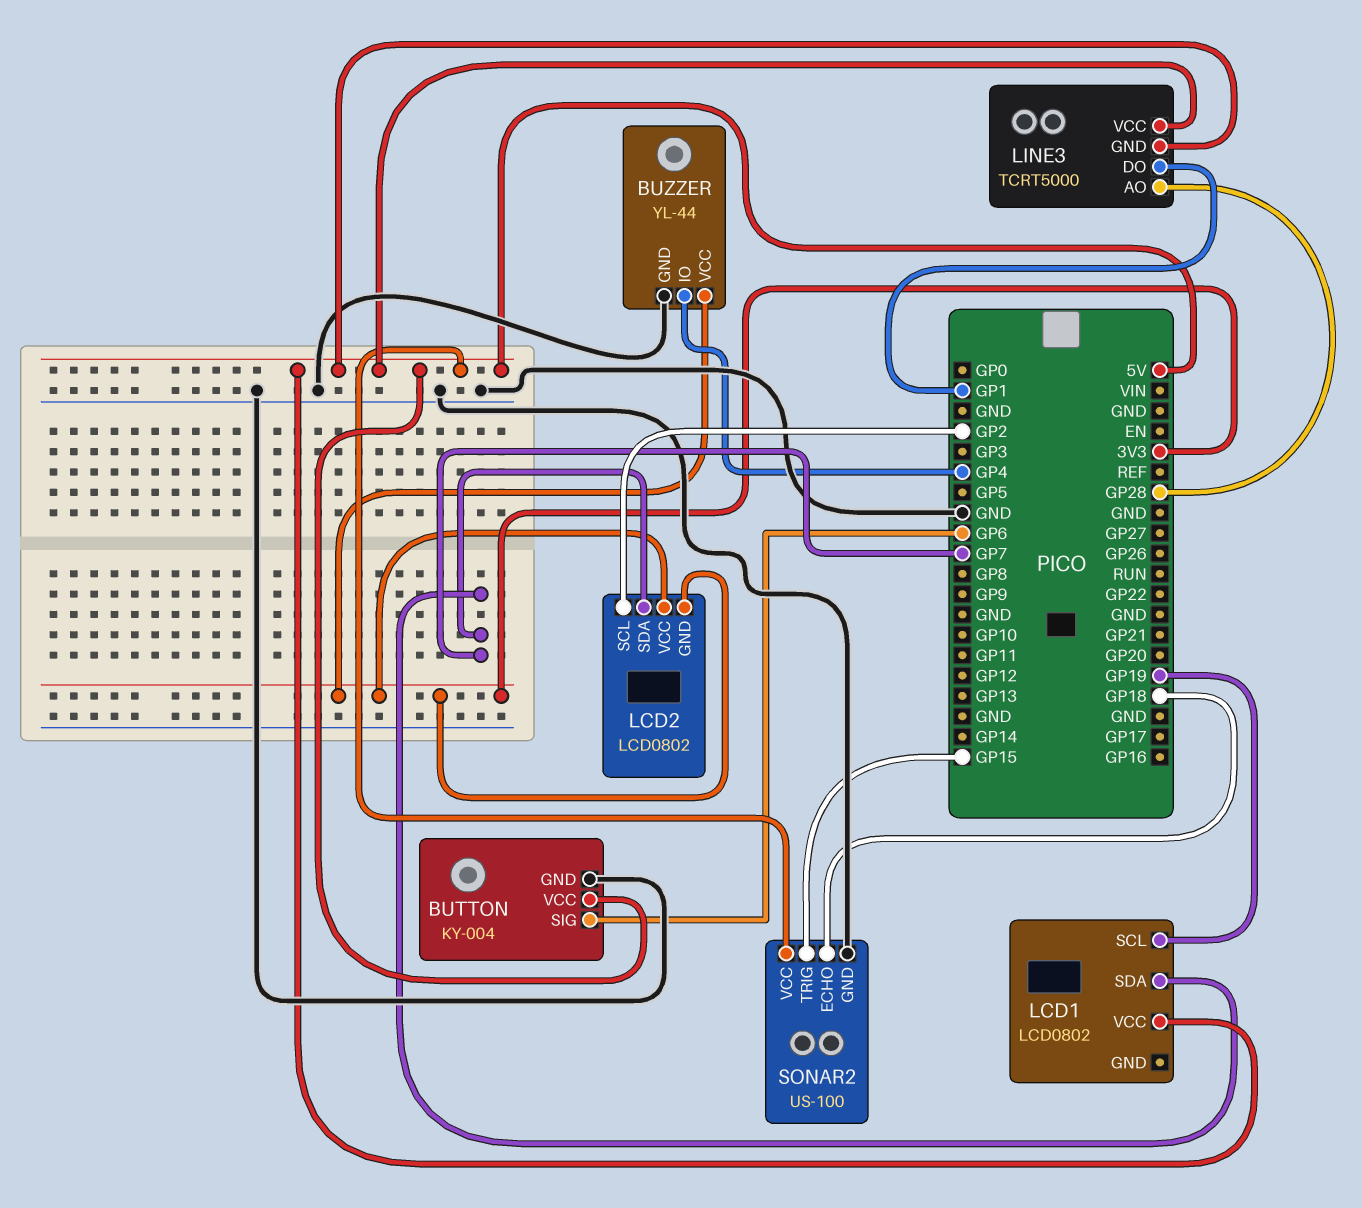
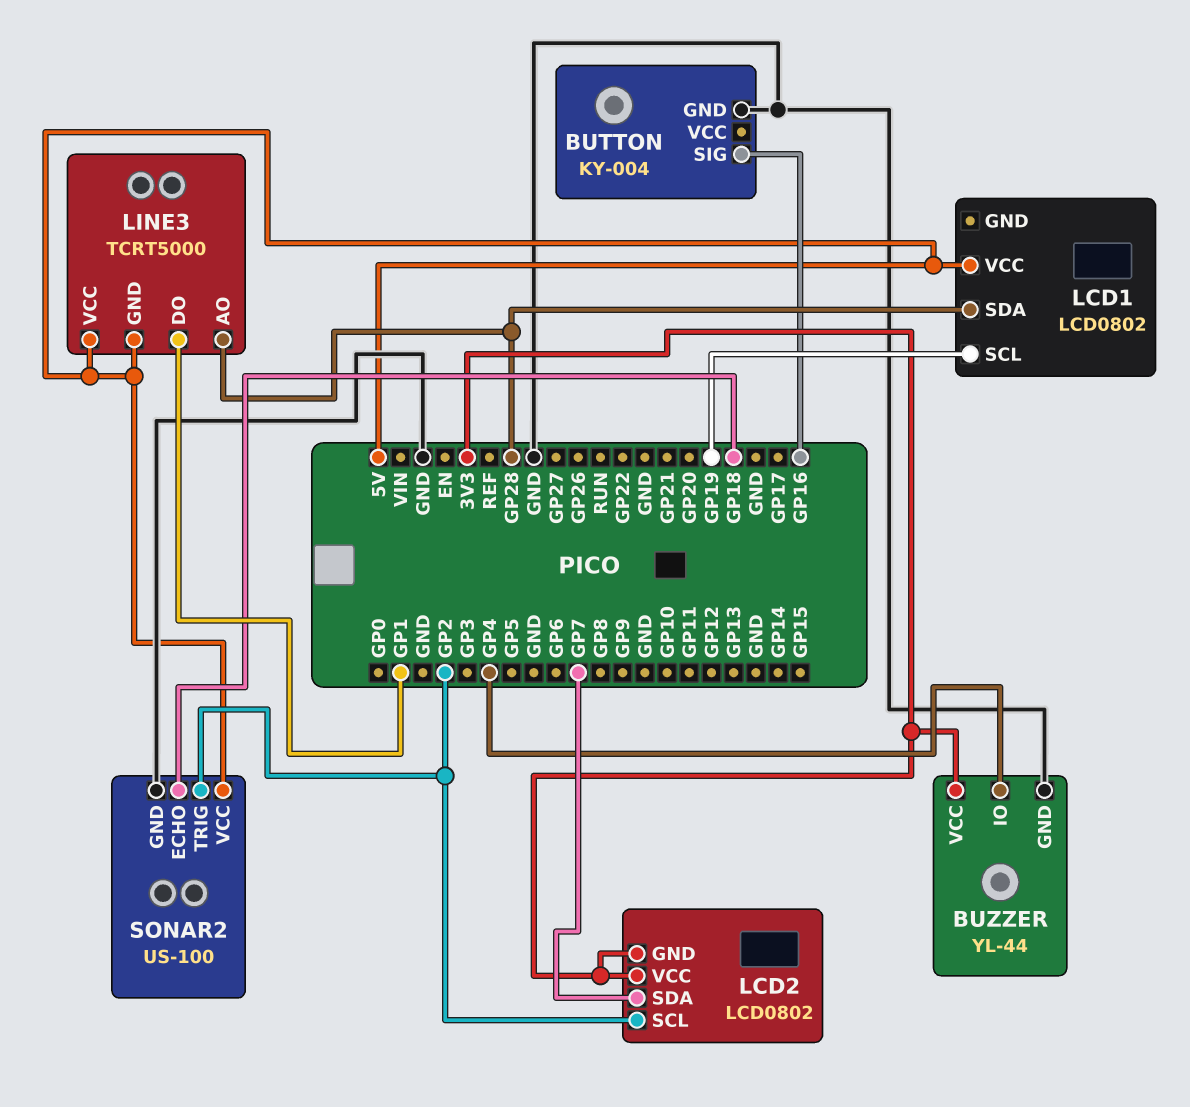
BUTTON pin SIG: GP6 -> GP16
BUTTON pin VCC: 5V -> none
LCD1 pin SDA: GP7 -> GP28
SONAR2 pin TRIG: GP15 -> GP2

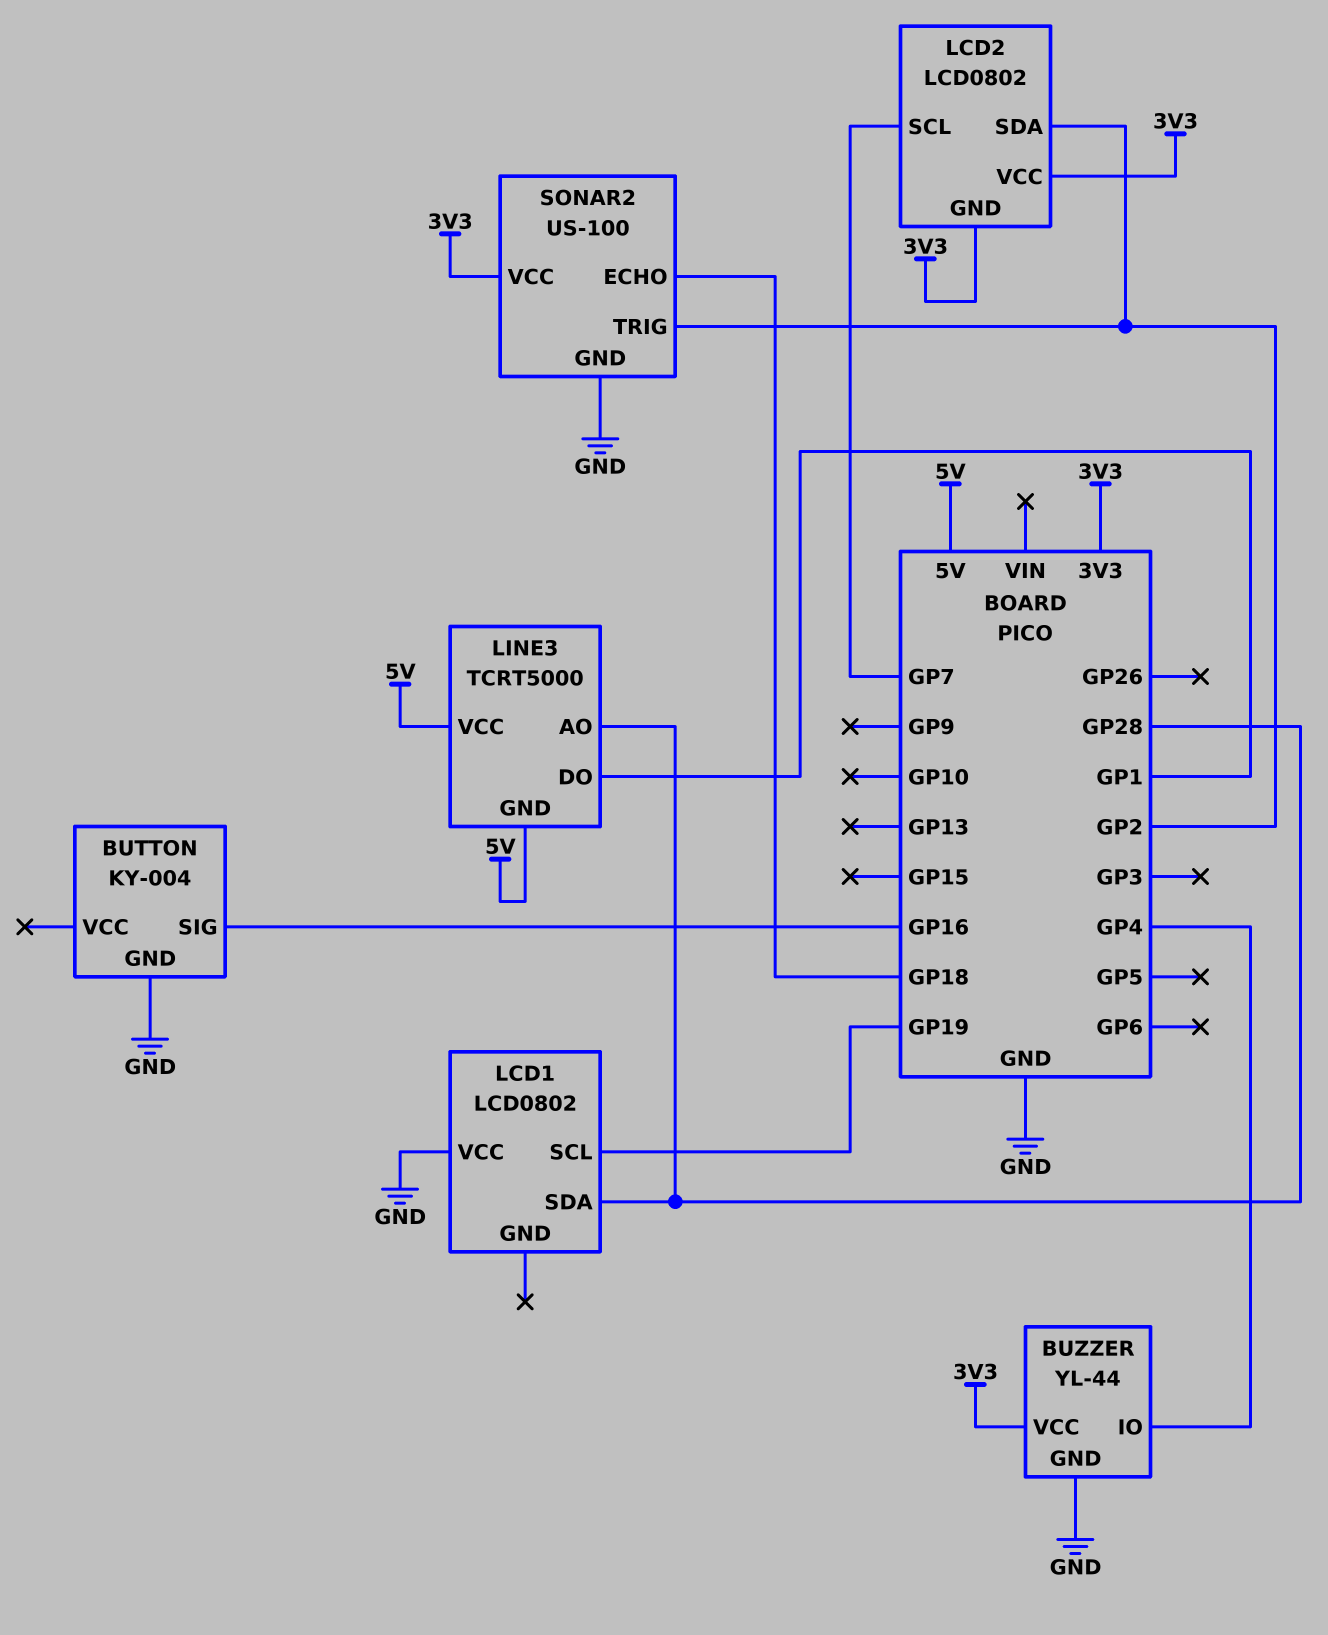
LCD1 pin VCC: 5V -> GND
LCD2 pin SCL: GP2 -> GP7
LCD2 pin SDA: GP7 -> GP2
SONAR2 pin VCC: 5V -> 3V3

